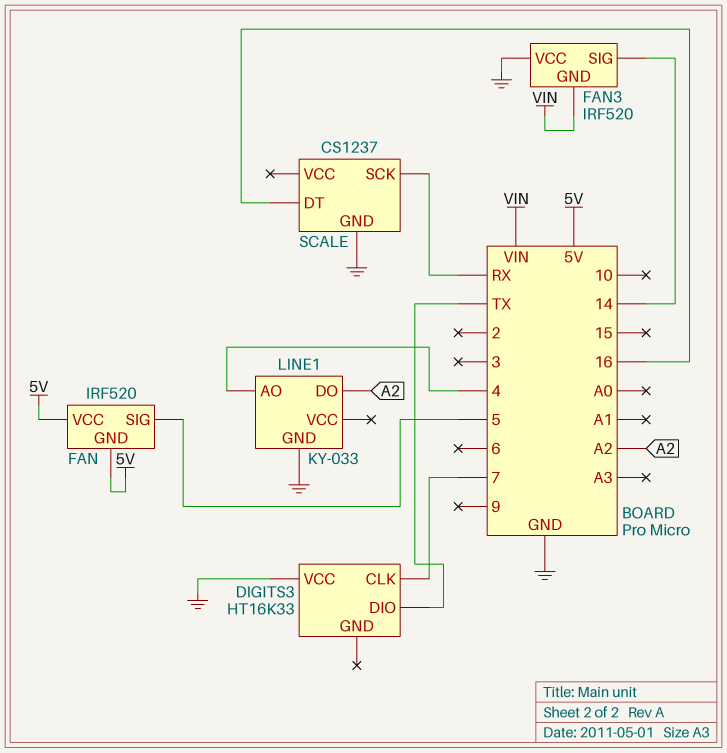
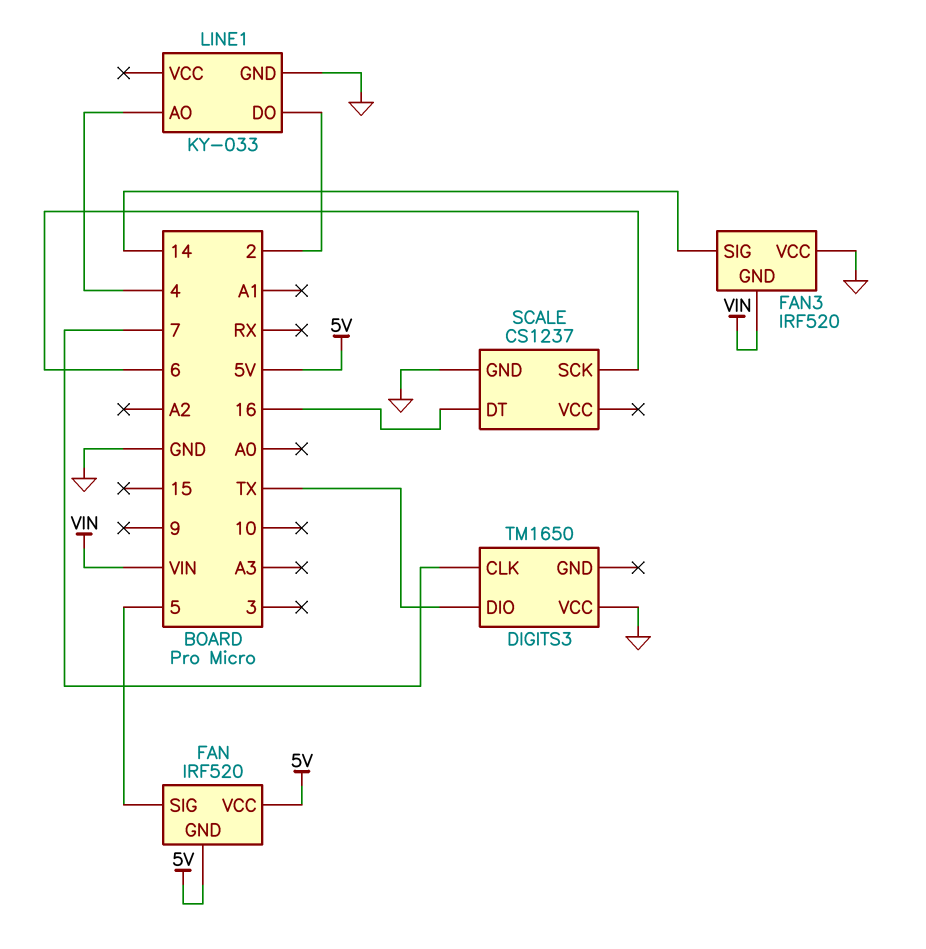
DIGITS3: HT16K33 -> TM1650
LINE1 pin DO: A2 -> 2
SCALE pin SCK: RX -> 6

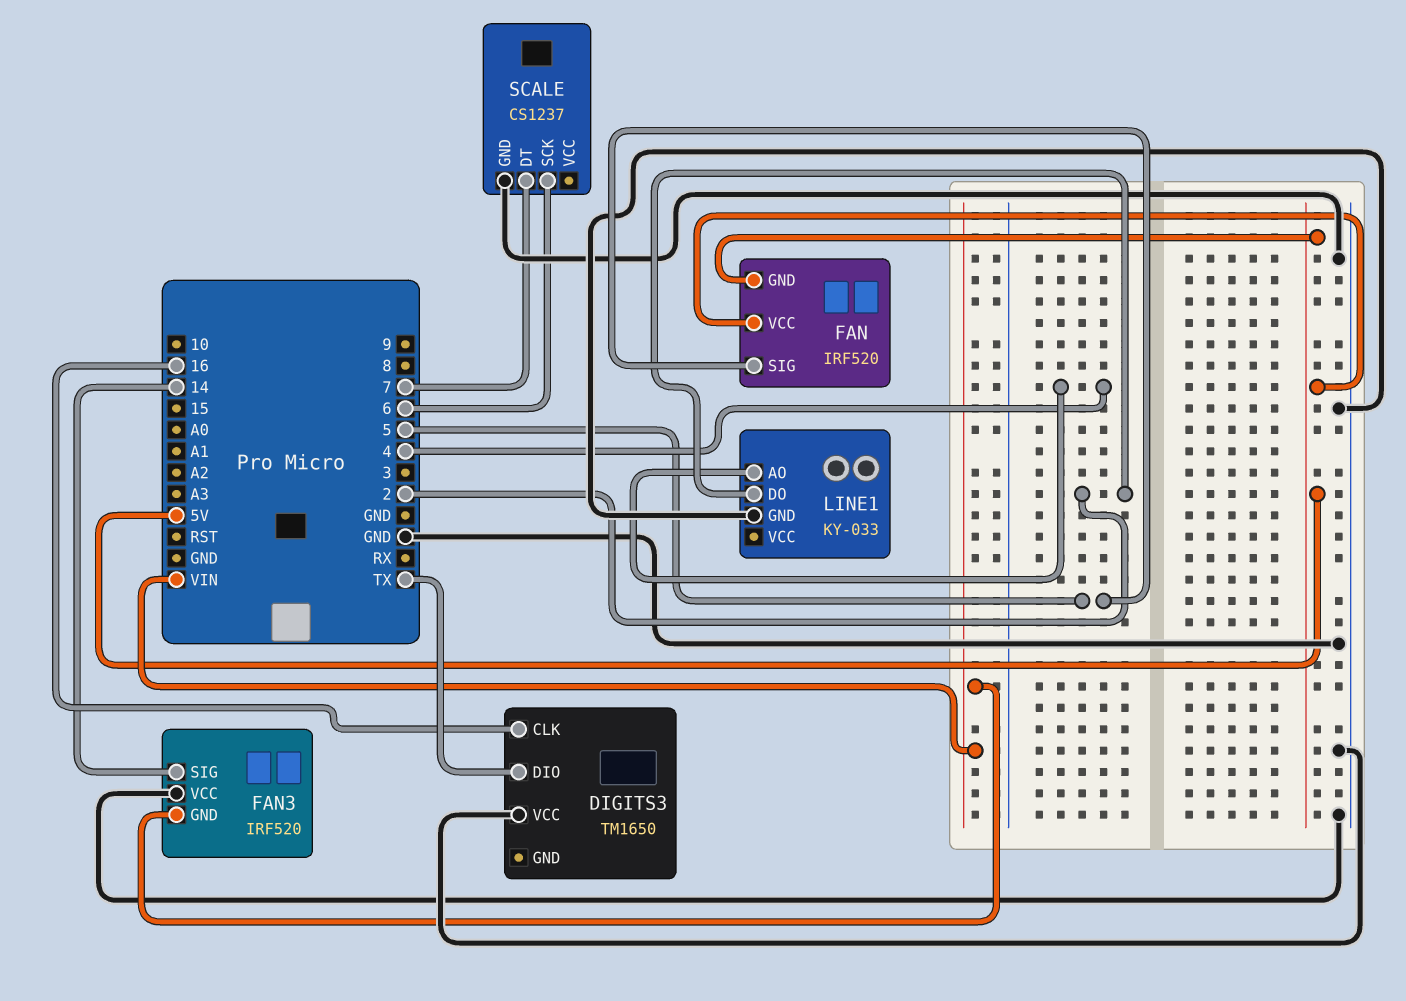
DIGITS3 pin CLK: 7 -> 16
SCALE pin DT: 16 -> 7

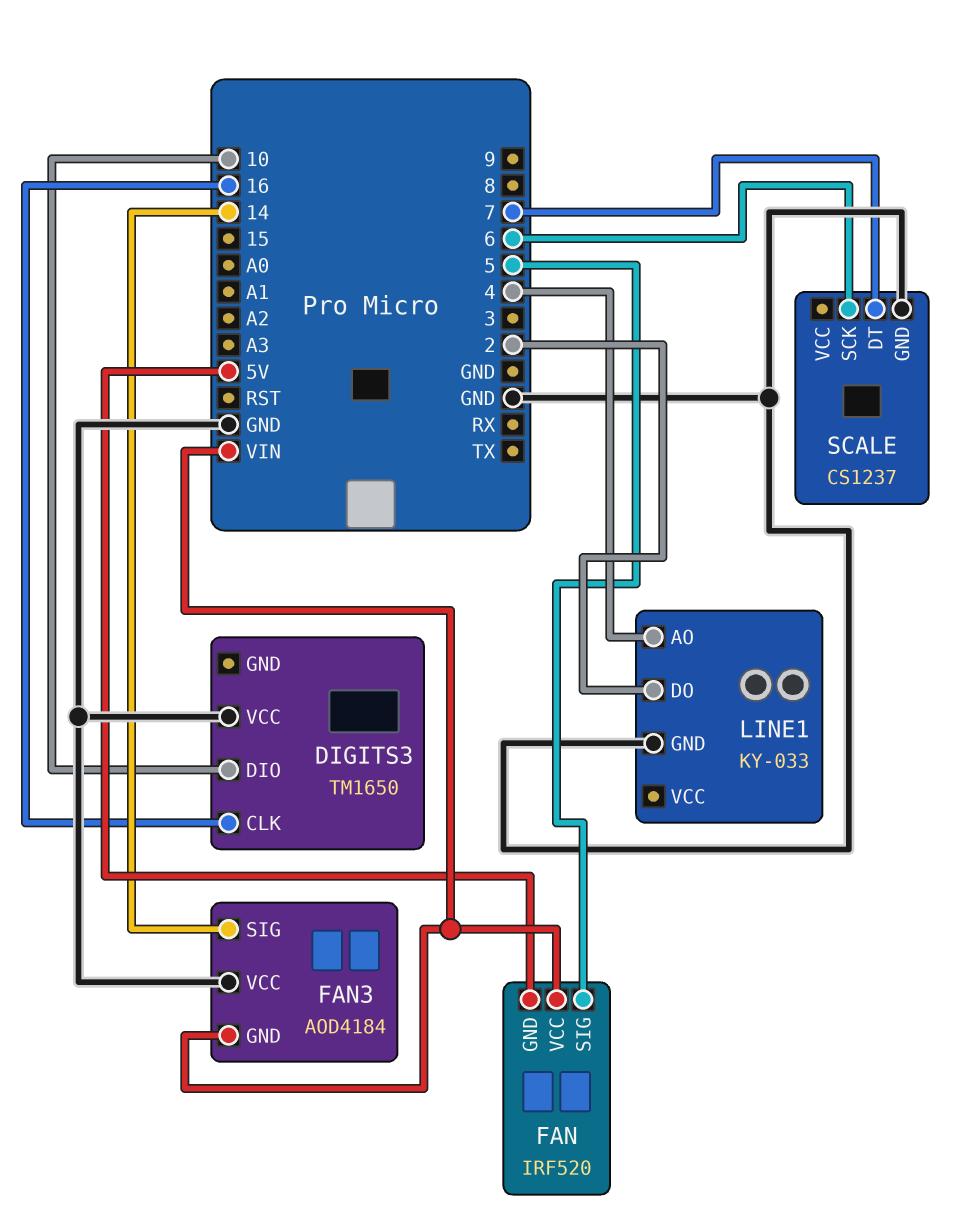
DIGITS3 pin DIO: TX -> 10
FAN pin VCC: 5V -> VIN
FAN3: IRF520 -> AOD4184

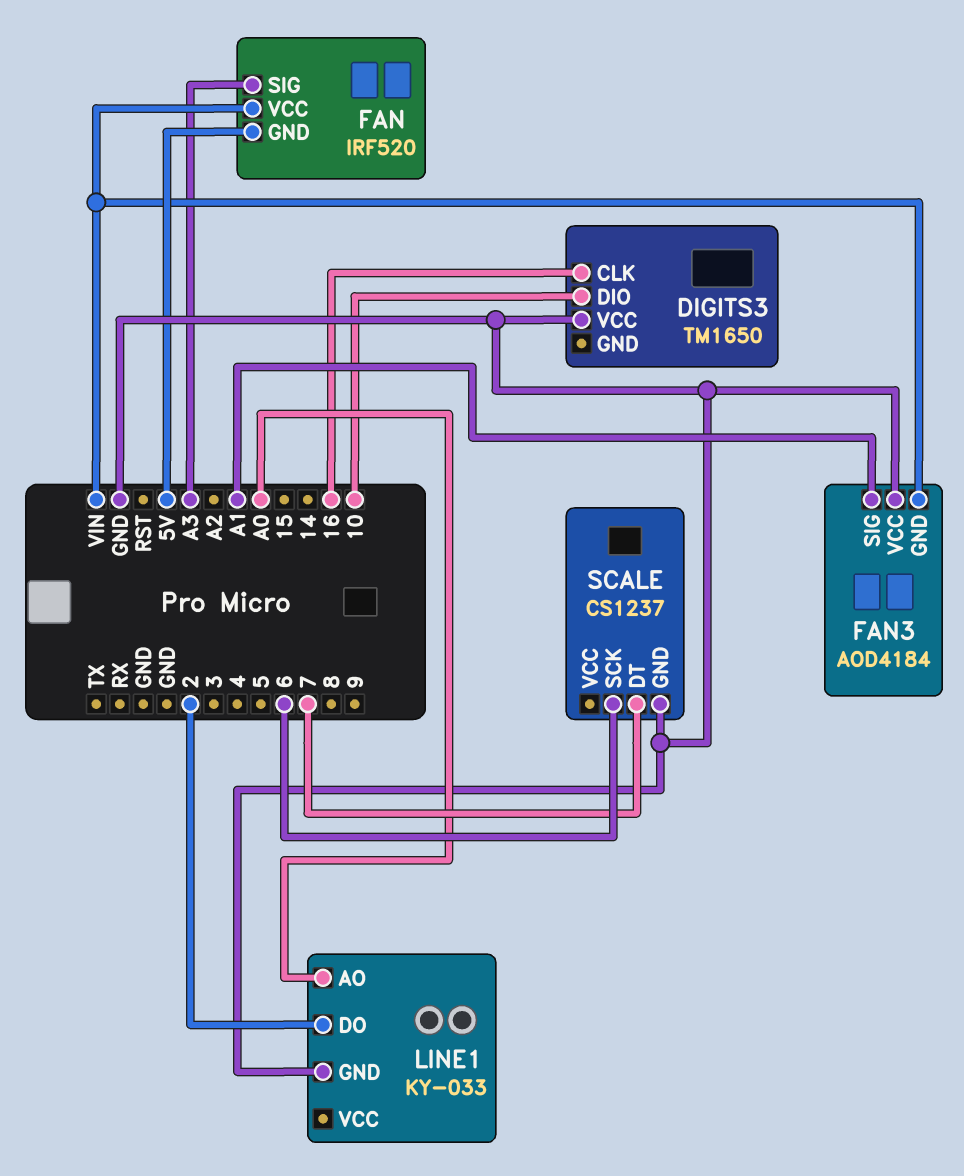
FAN pin SIG: 5 -> A3
FAN3 pin SIG: 14 -> A1
LINE1 pin AO: 4 -> A0

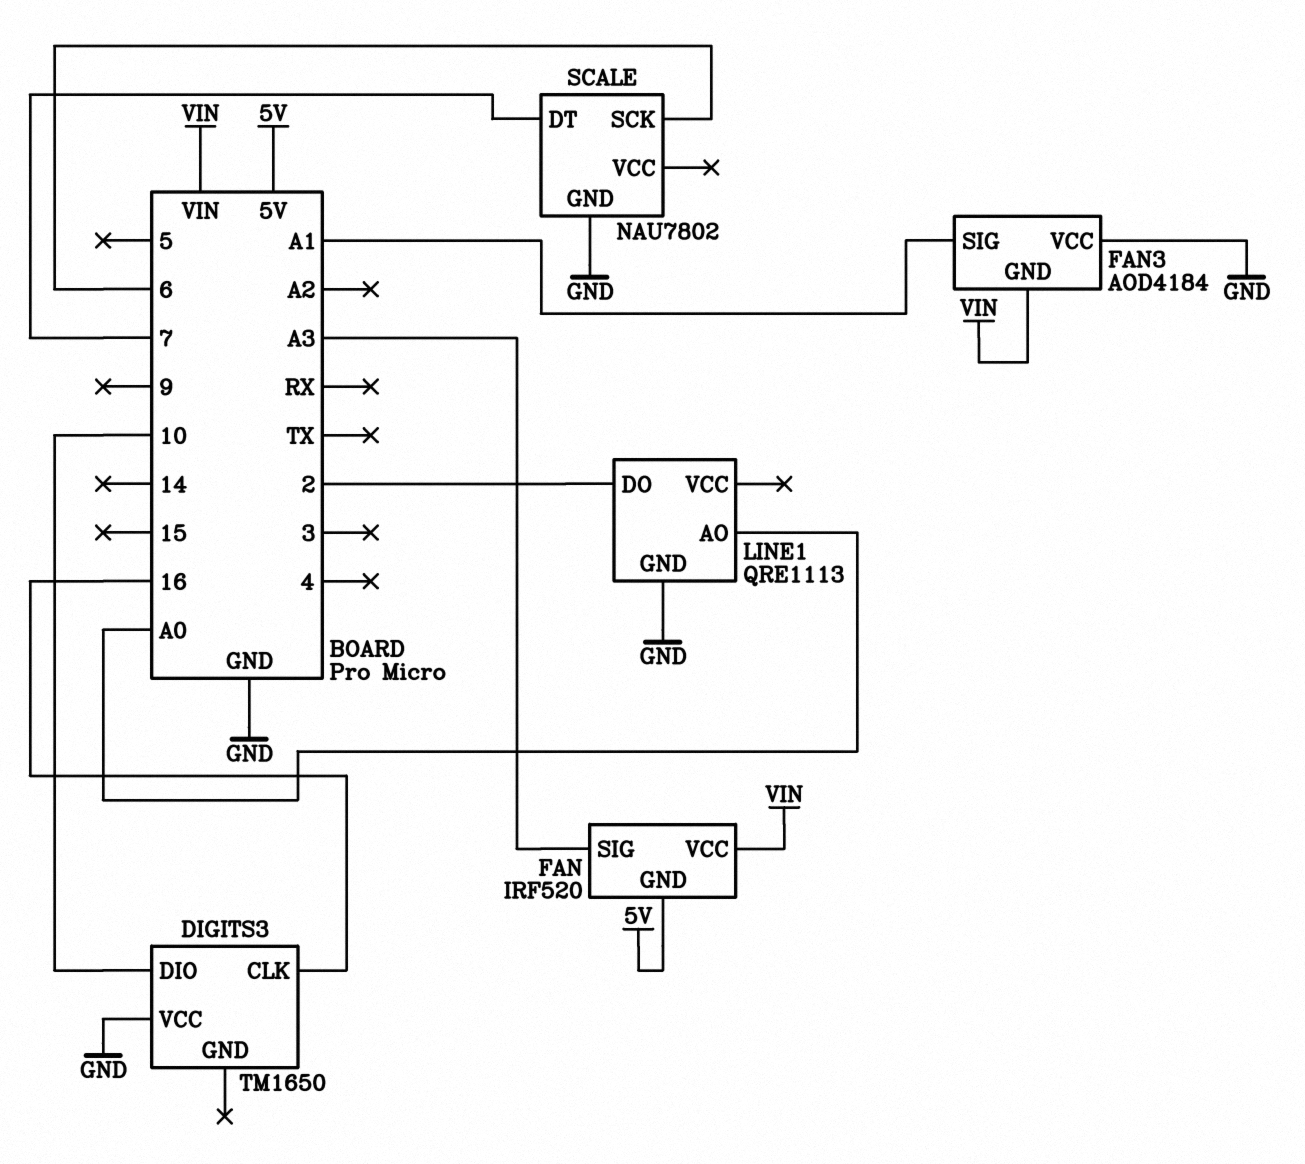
LINE1: KY-033 -> QRE1113
SCALE: CS1237 -> NAU7802

